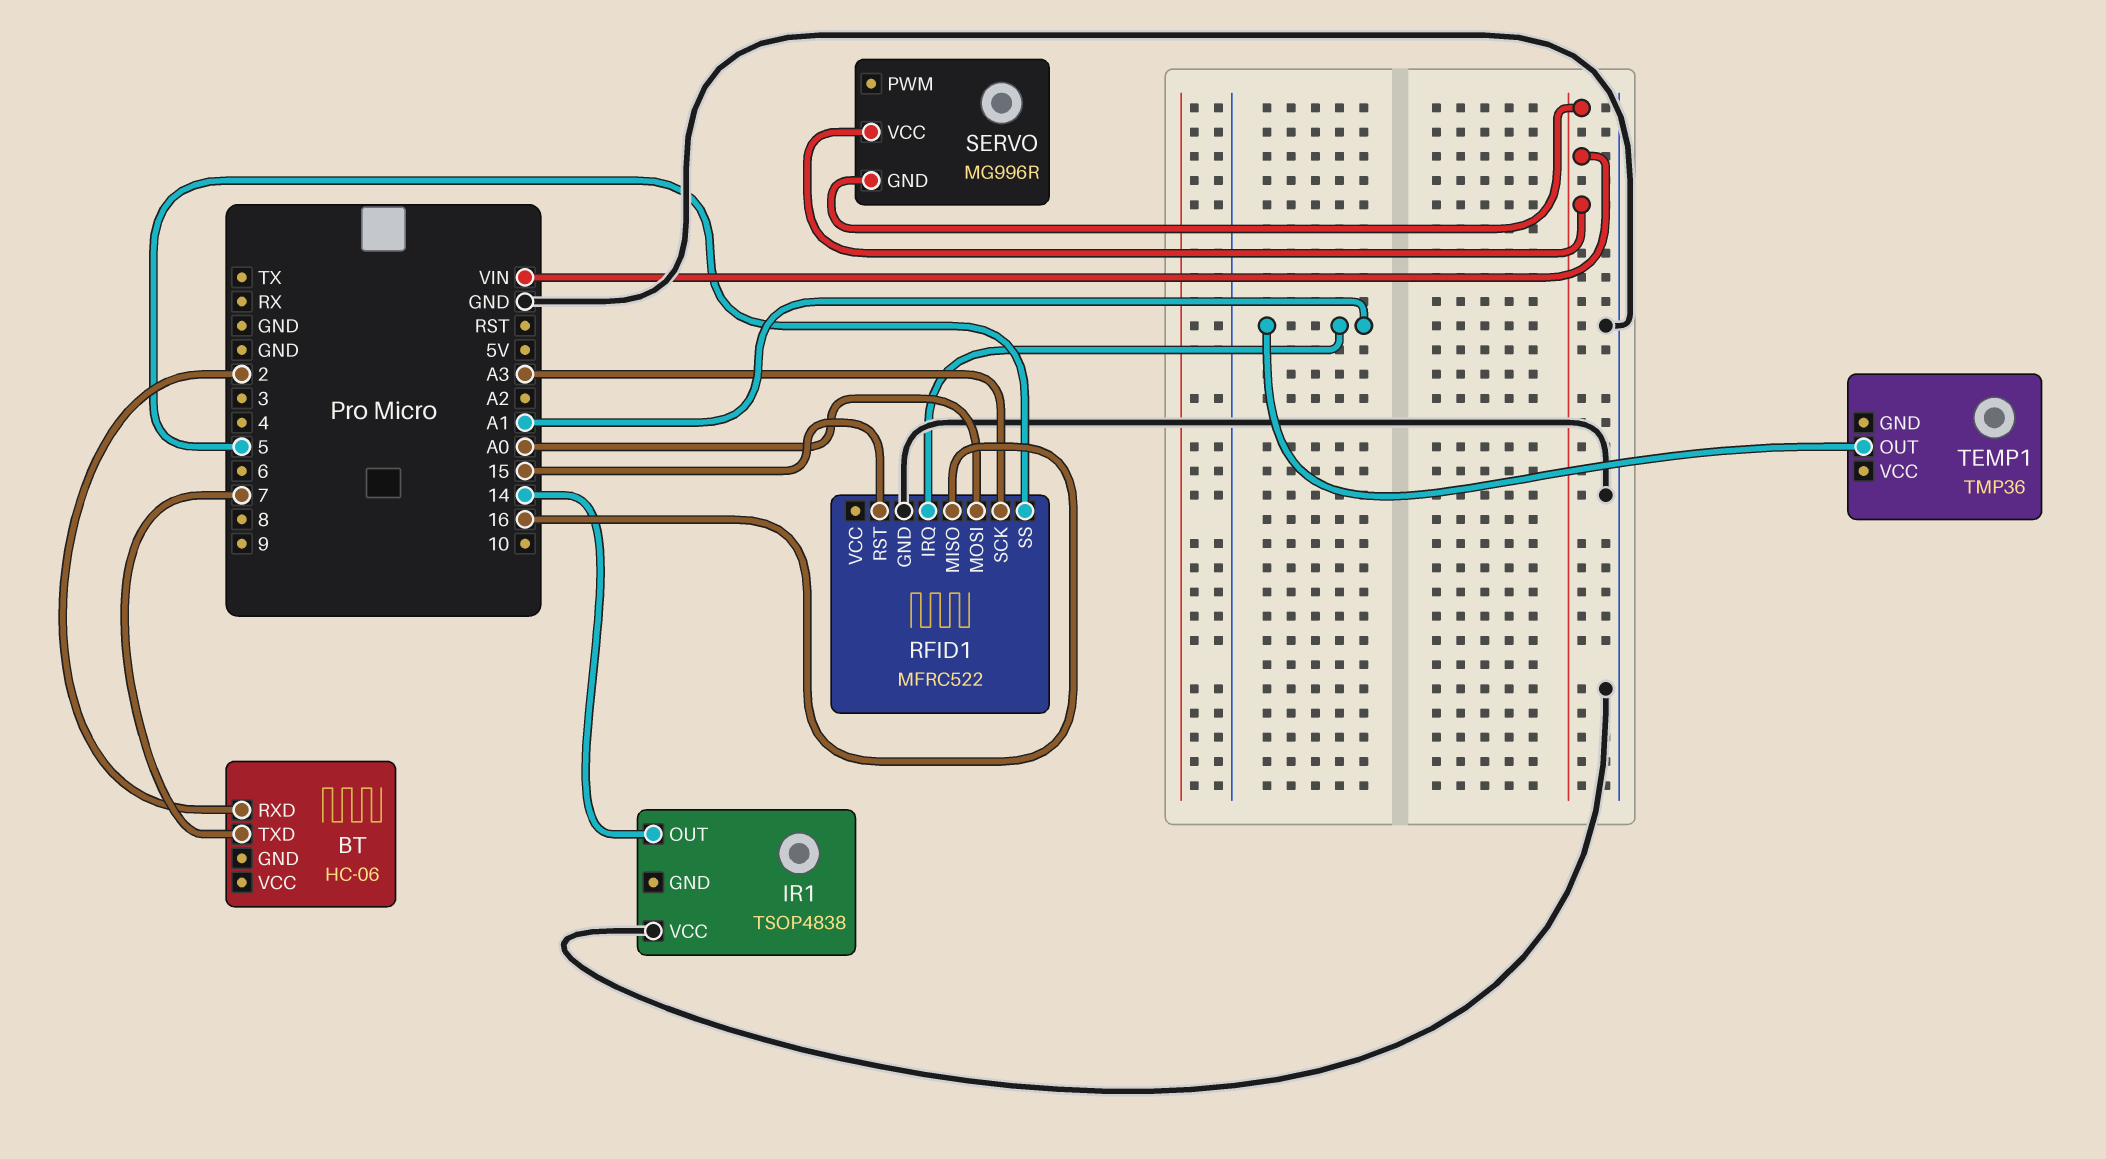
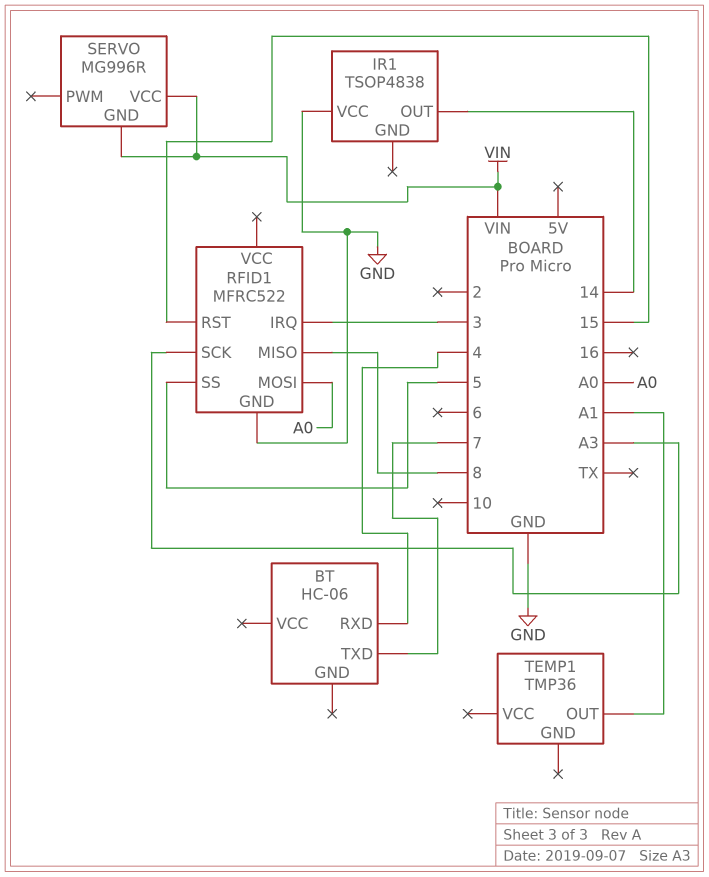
BT pin RXD: 2 -> 4
RFID1 pin IRQ: A1 -> 3
RFID1 pin MISO: 16 -> 8

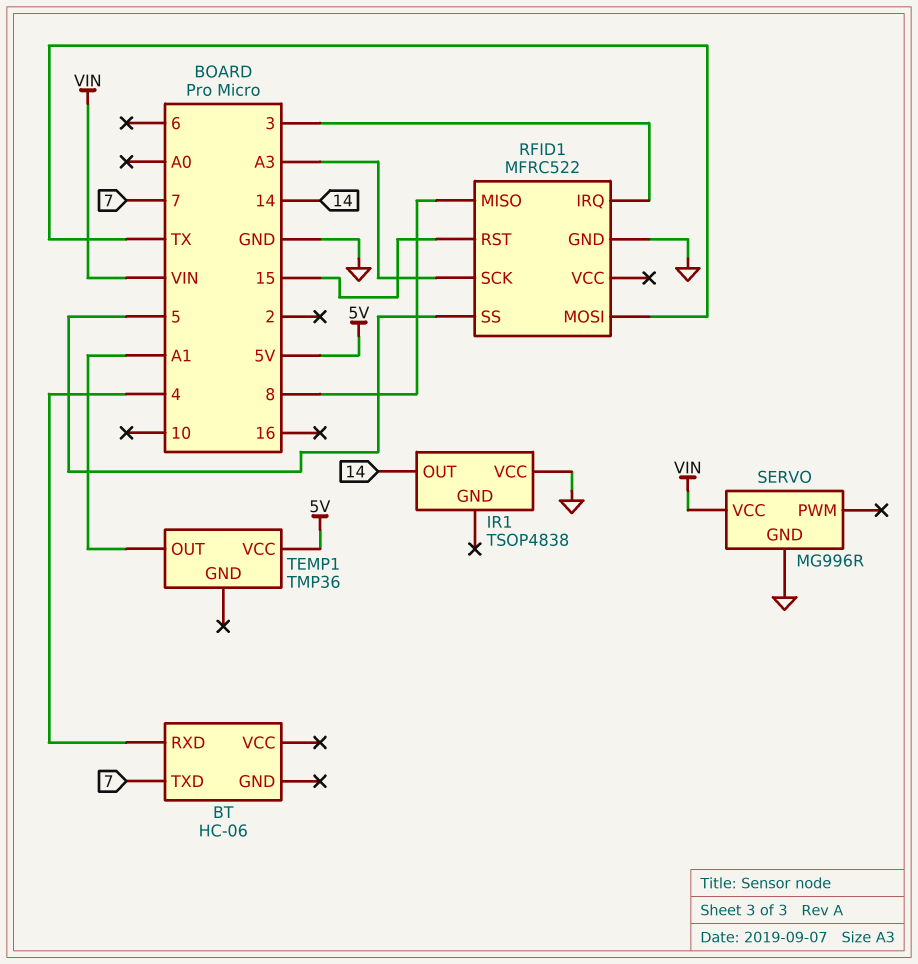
RFID1 pin MOSI: A0 -> TX
SERVO pin GND: VIN -> GND
TEMP1 pin VCC: none -> 5V

